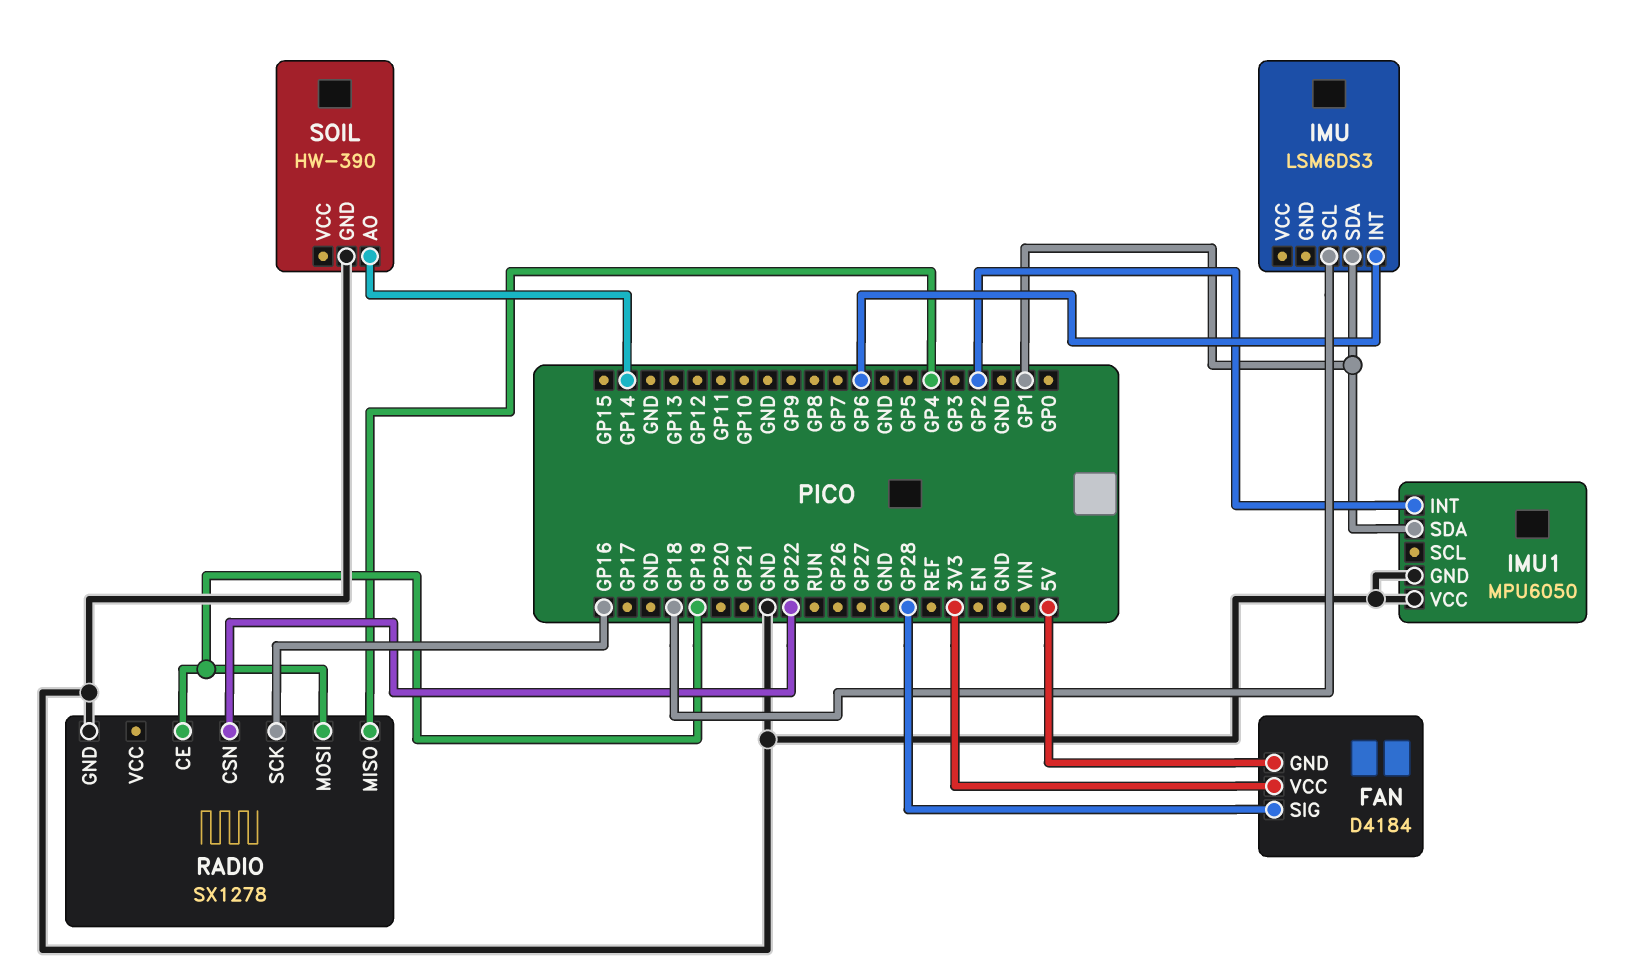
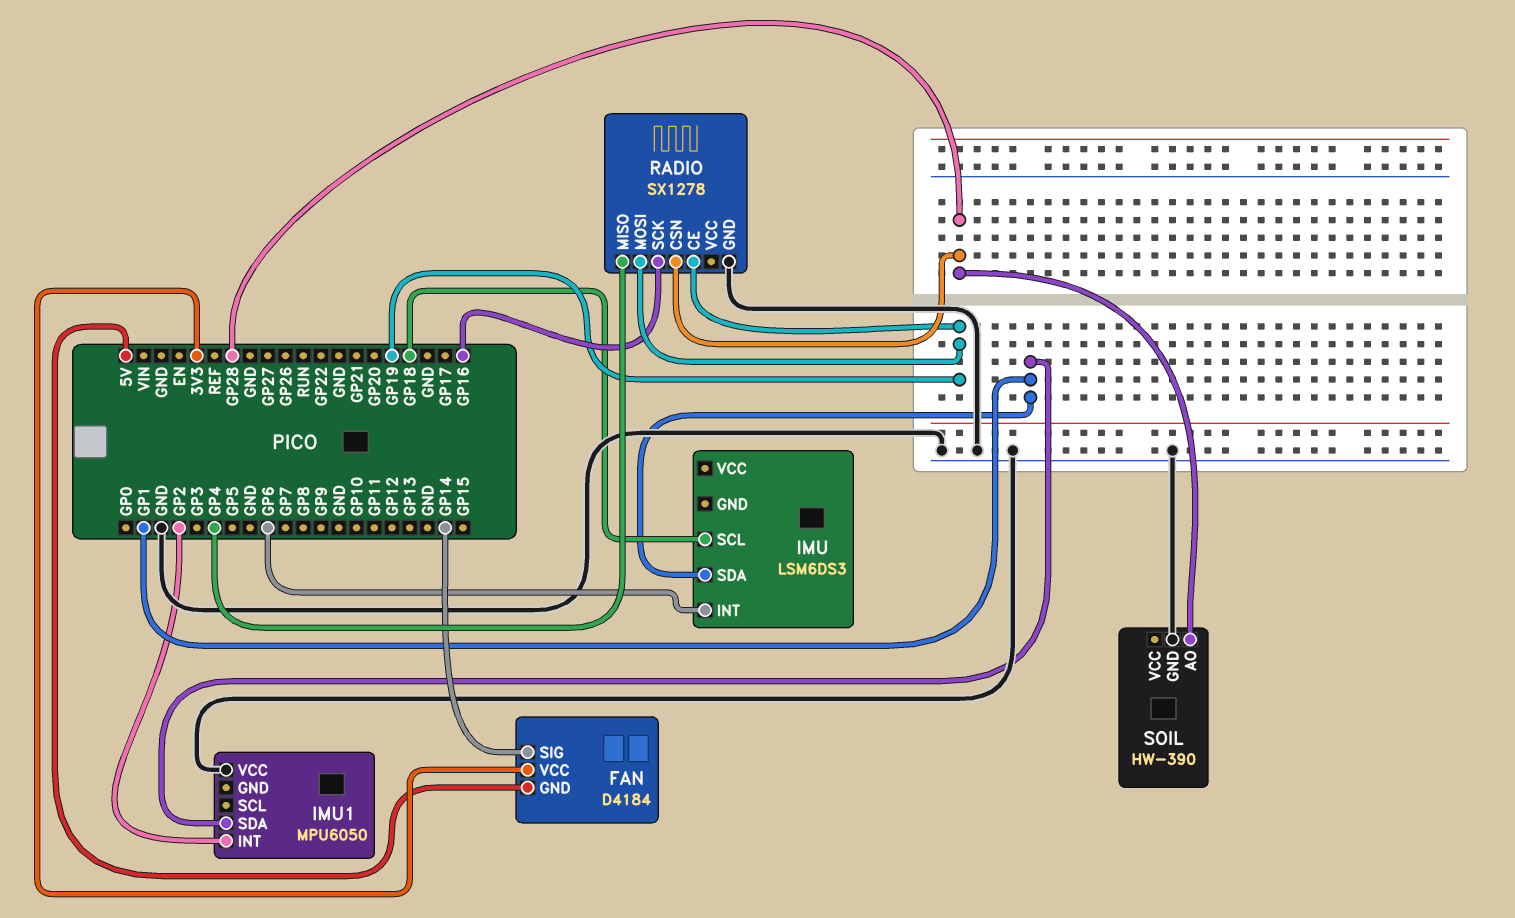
FAN pin SIG: GP28 -> GP14
IMU1 pin GND: GND -> none
RADIO pin CSN: GP22 -> GP28
SOIL pin AO: GP14 -> GP28

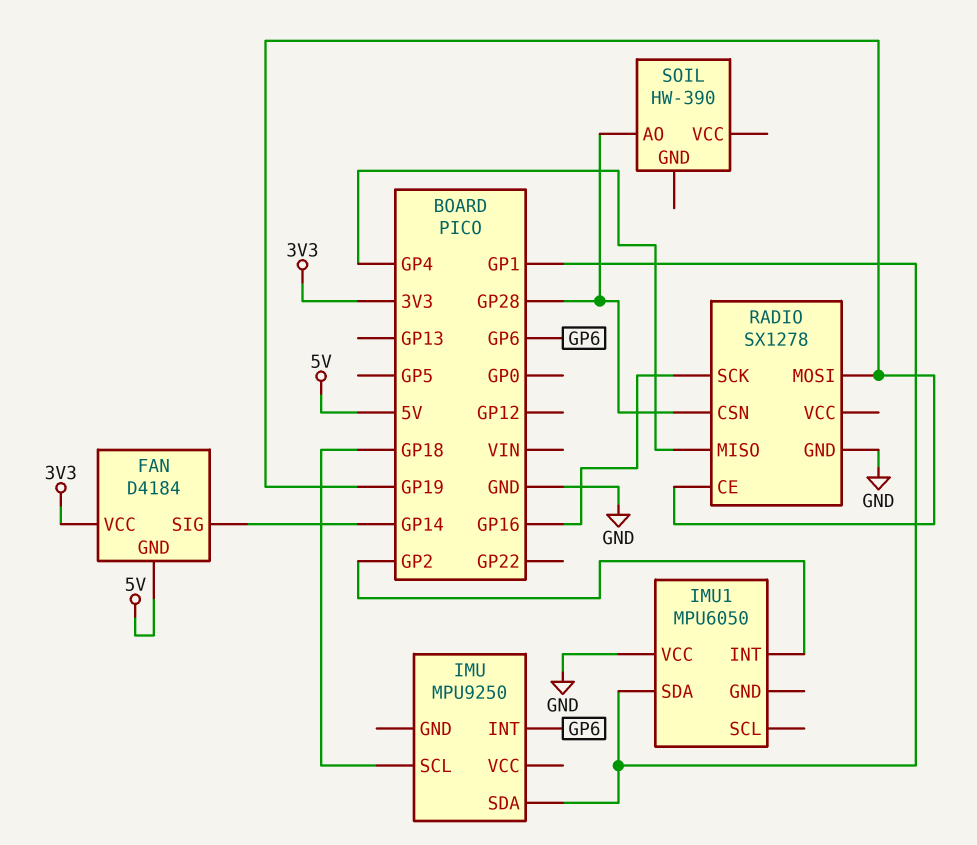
IMU: LSM6DS3 -> MPU9250
SOIL pin GND: GND -> none

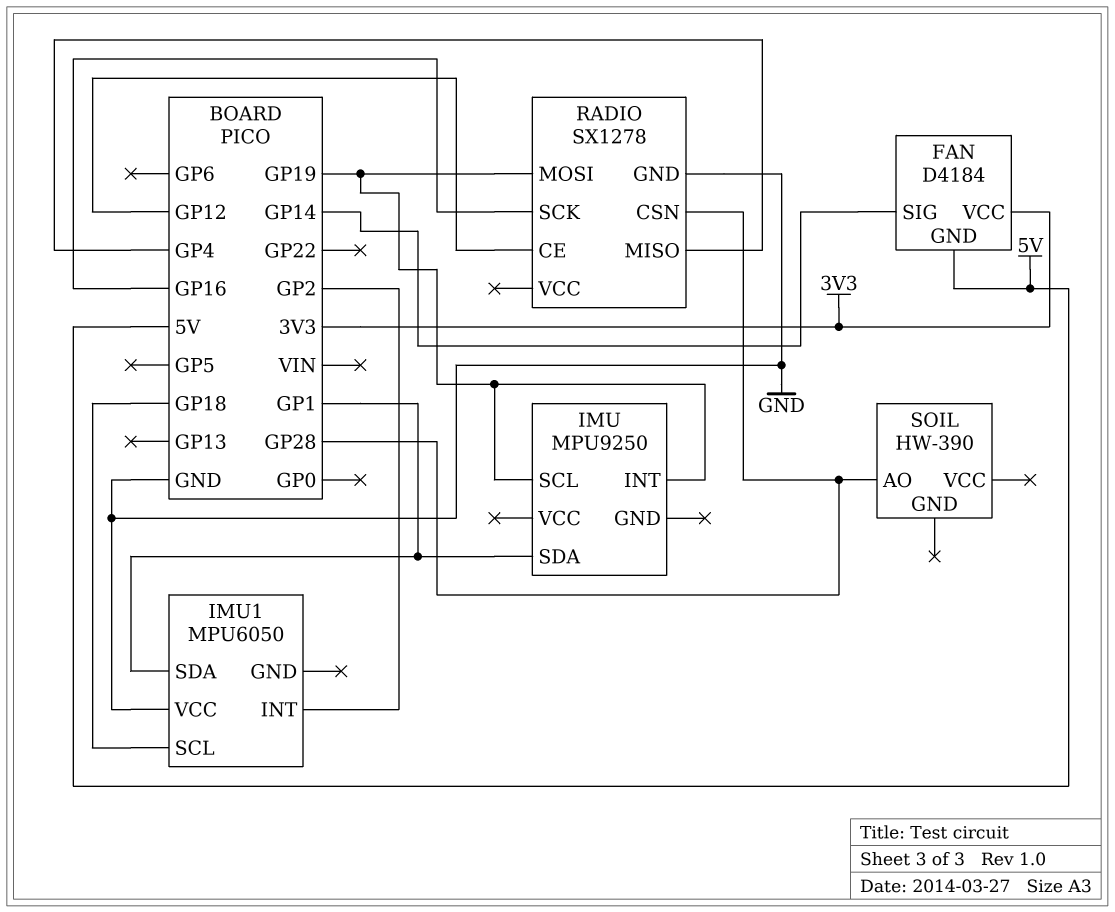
IMU pin INT: GP6 -> GP19
IMU pin SCL: GP18 -> GP19
IMU1 pin SCL: none -> GP18
RADIO pin CE: GP19 -> GP12

